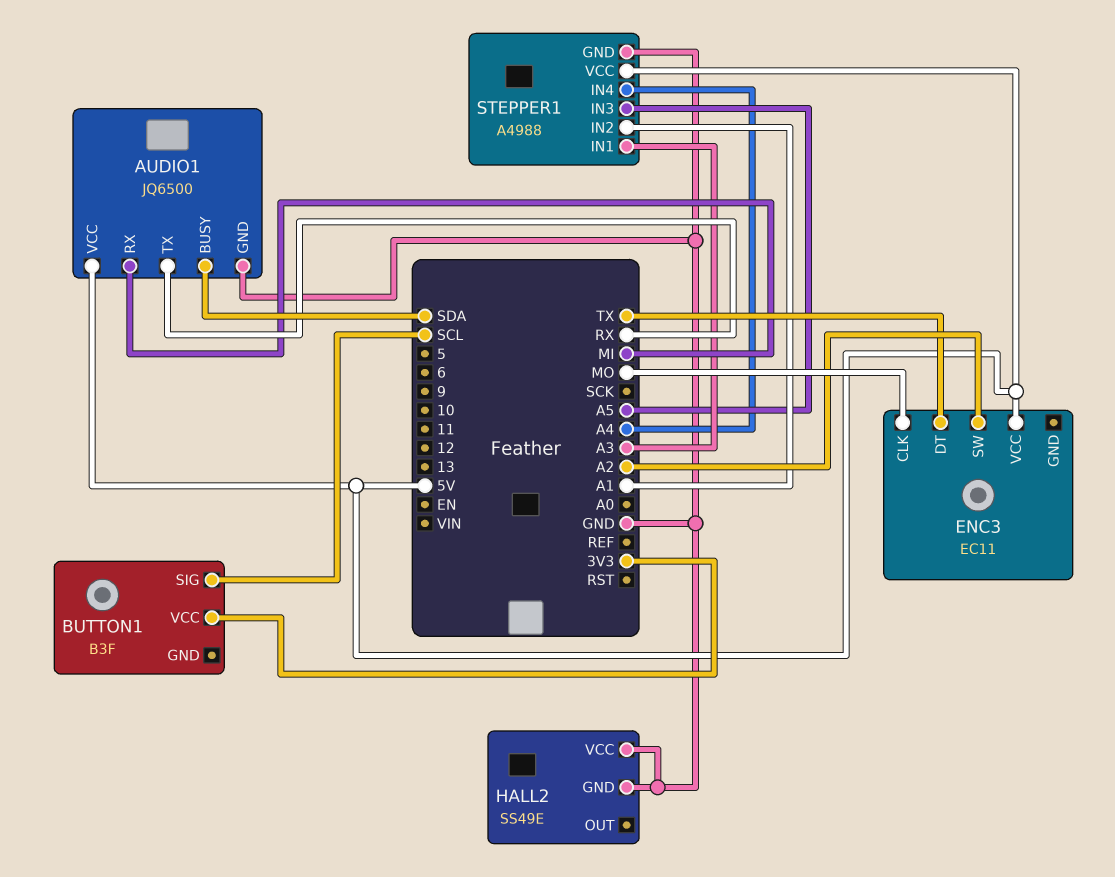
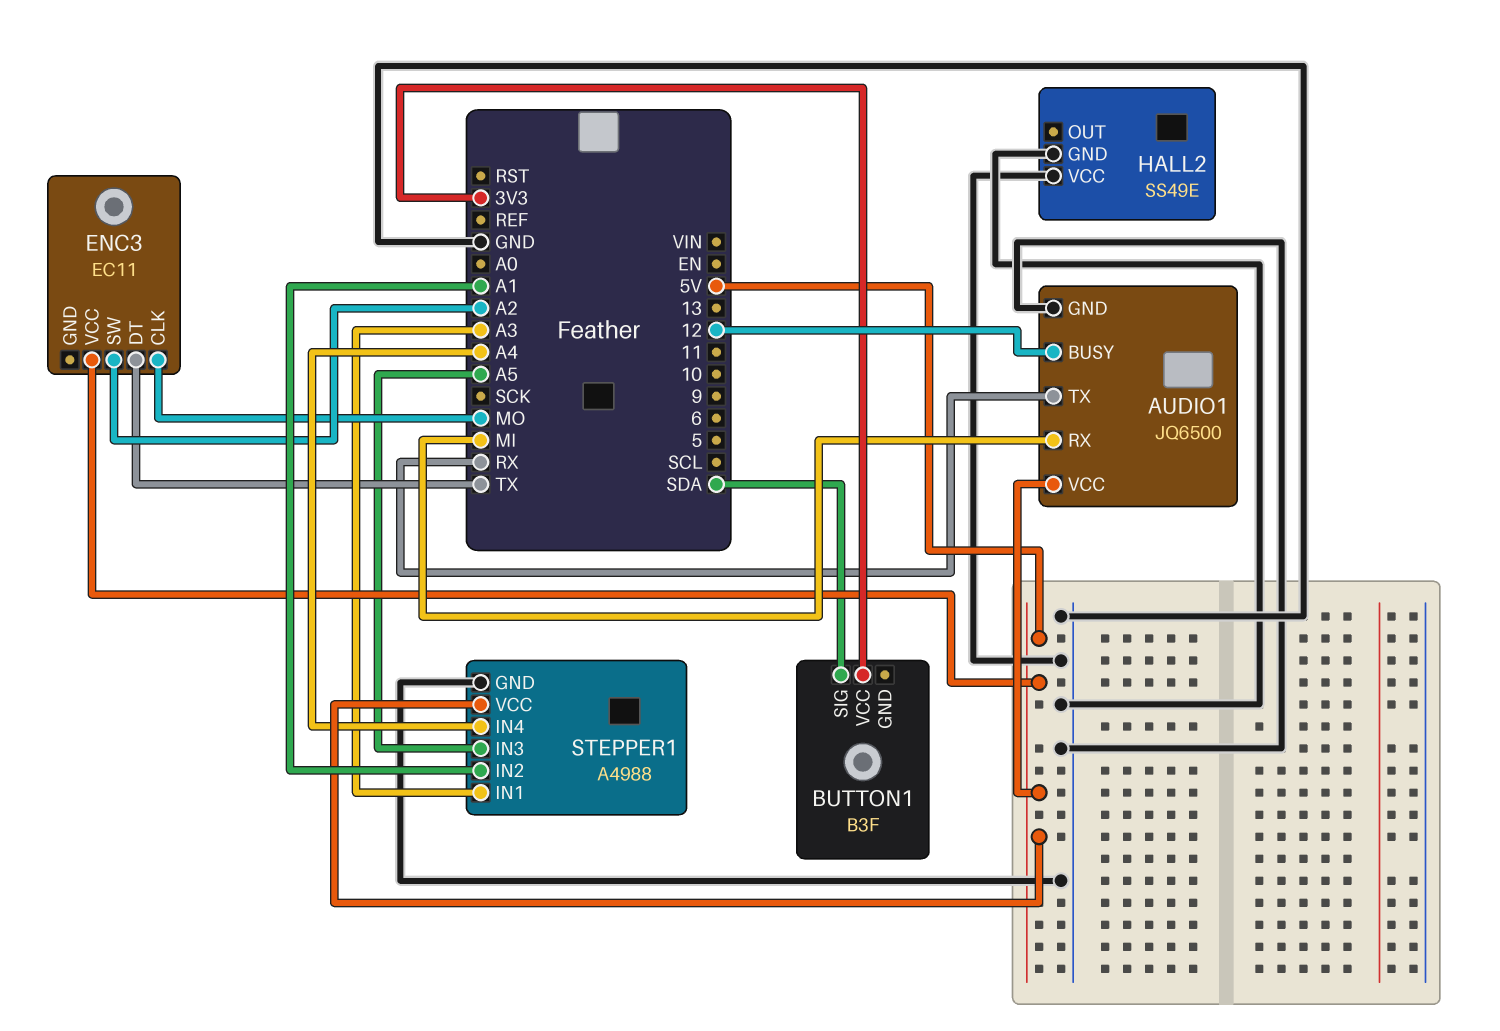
AUDIO1 pin BUSY: SDA -> 12
BUTTON1 pin SIG: SCL -> SDA

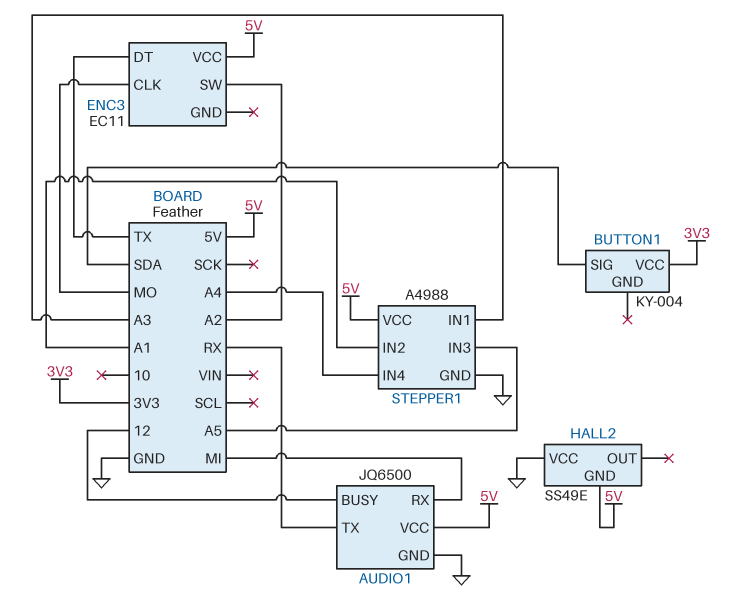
BUTTON1: B3F -> KY-004
HALL2 pin GND: GND -> 5V

